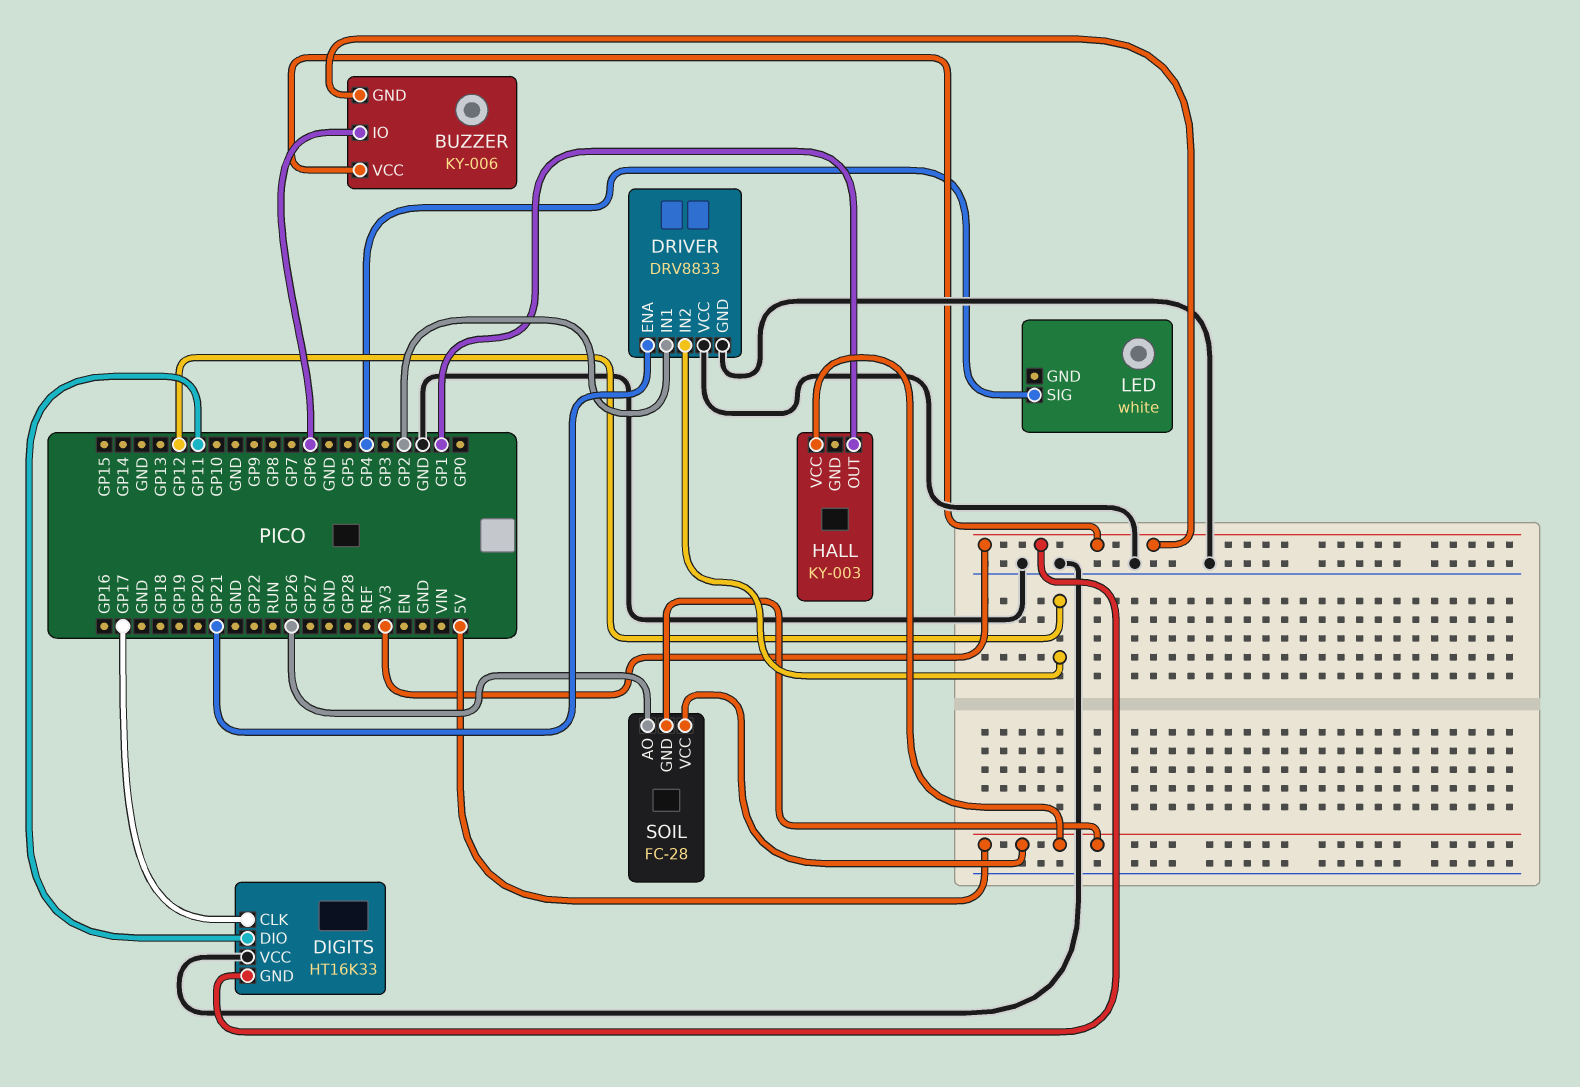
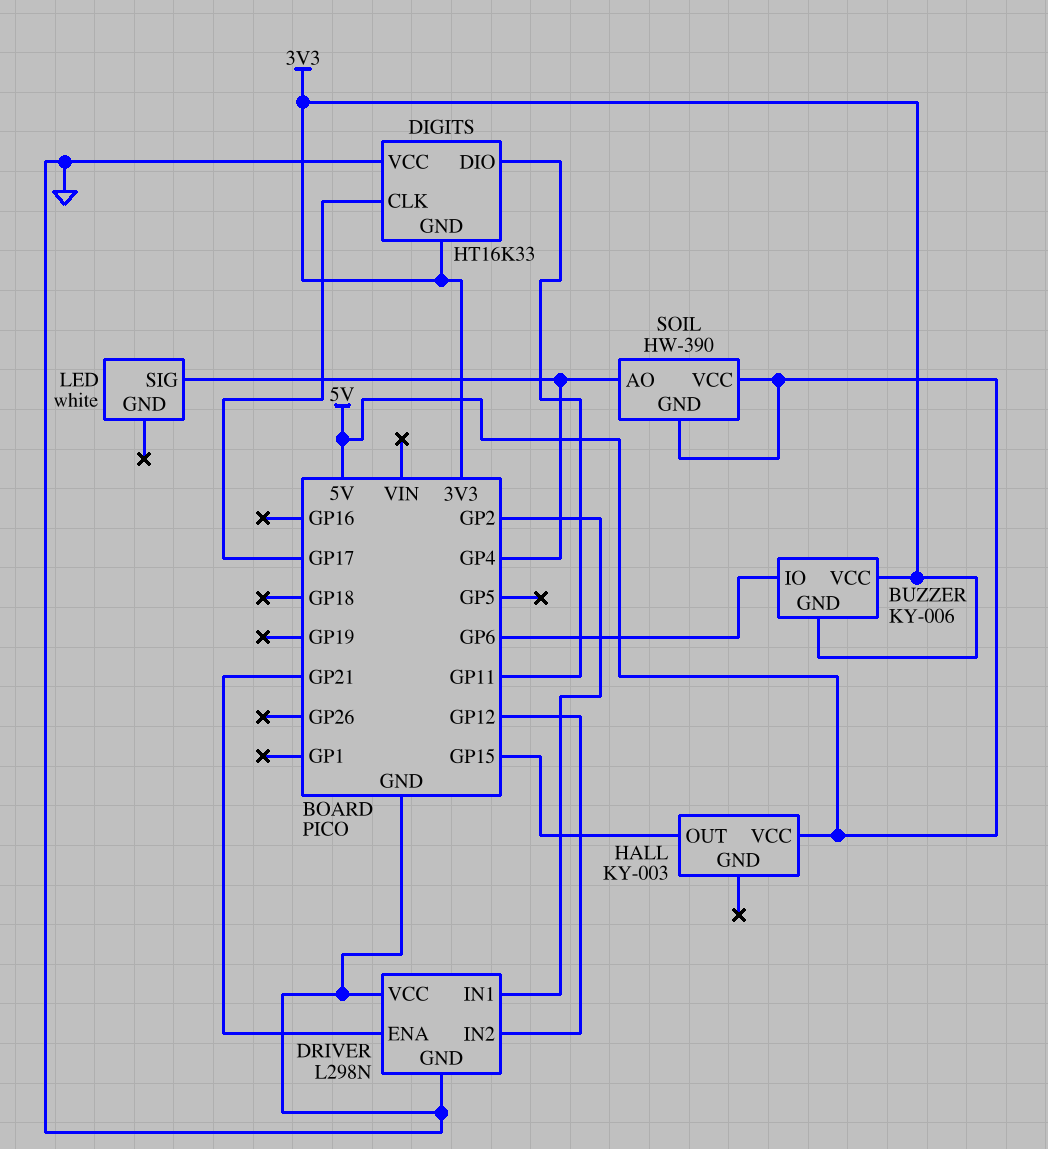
DRIVER: DRV8833 -> L298N
HALL pin OUT: GP1 -> GP15
SOIL: FC-28 -> HW-390
SOIL pin AO: GP26 -> GP4

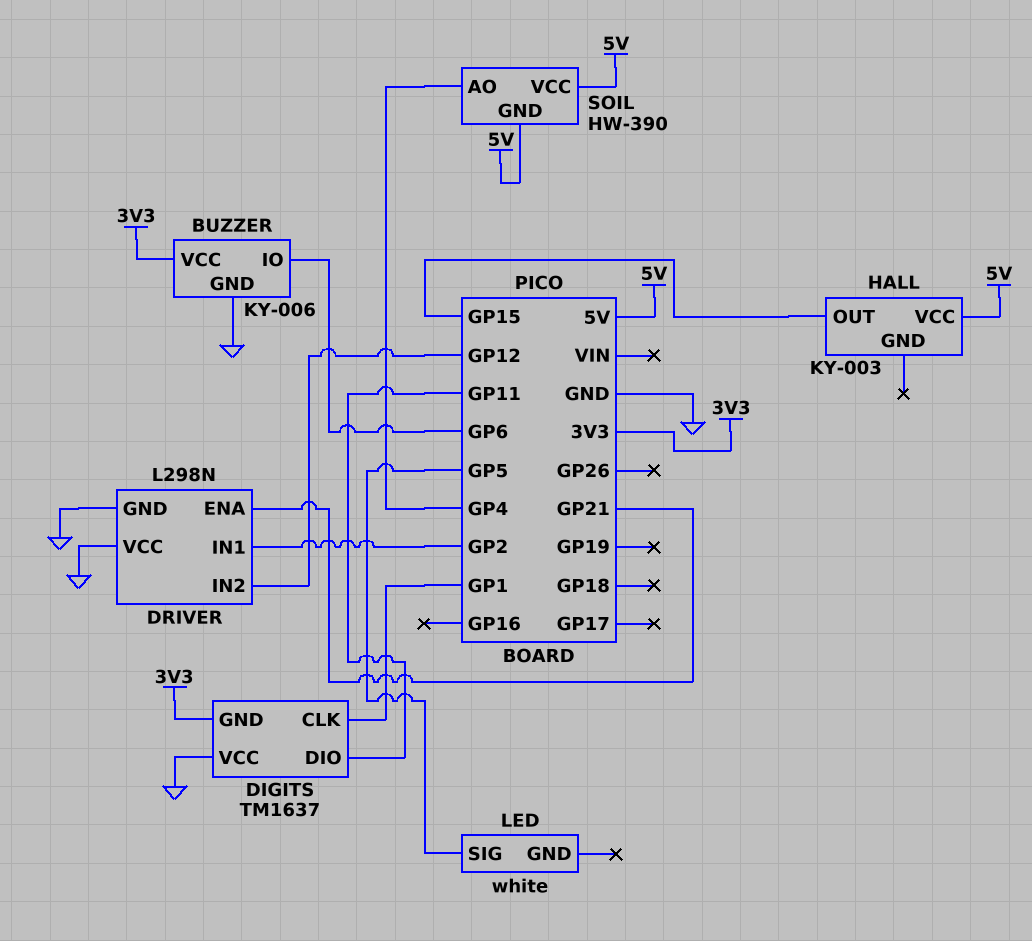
BUZZER pin GND: 3V3 -> GND
DIGITS: HT16K33 -> TM1637
DIGITS pin CLK: GP17 -> GP1
LED pin SIG: GP4 -> GP5

